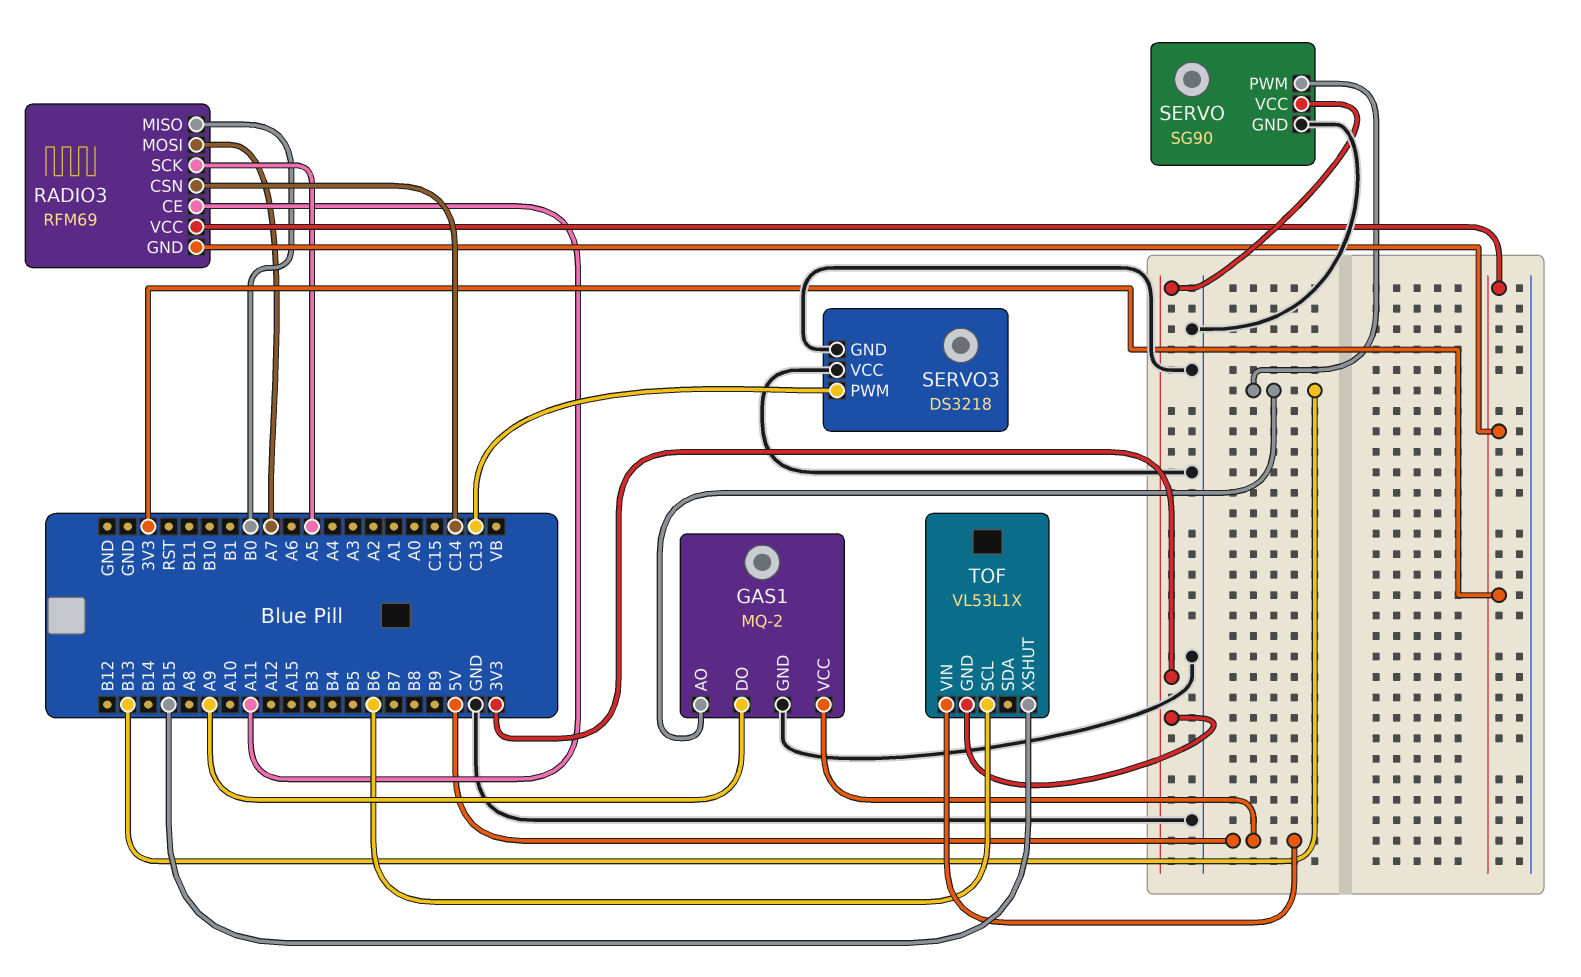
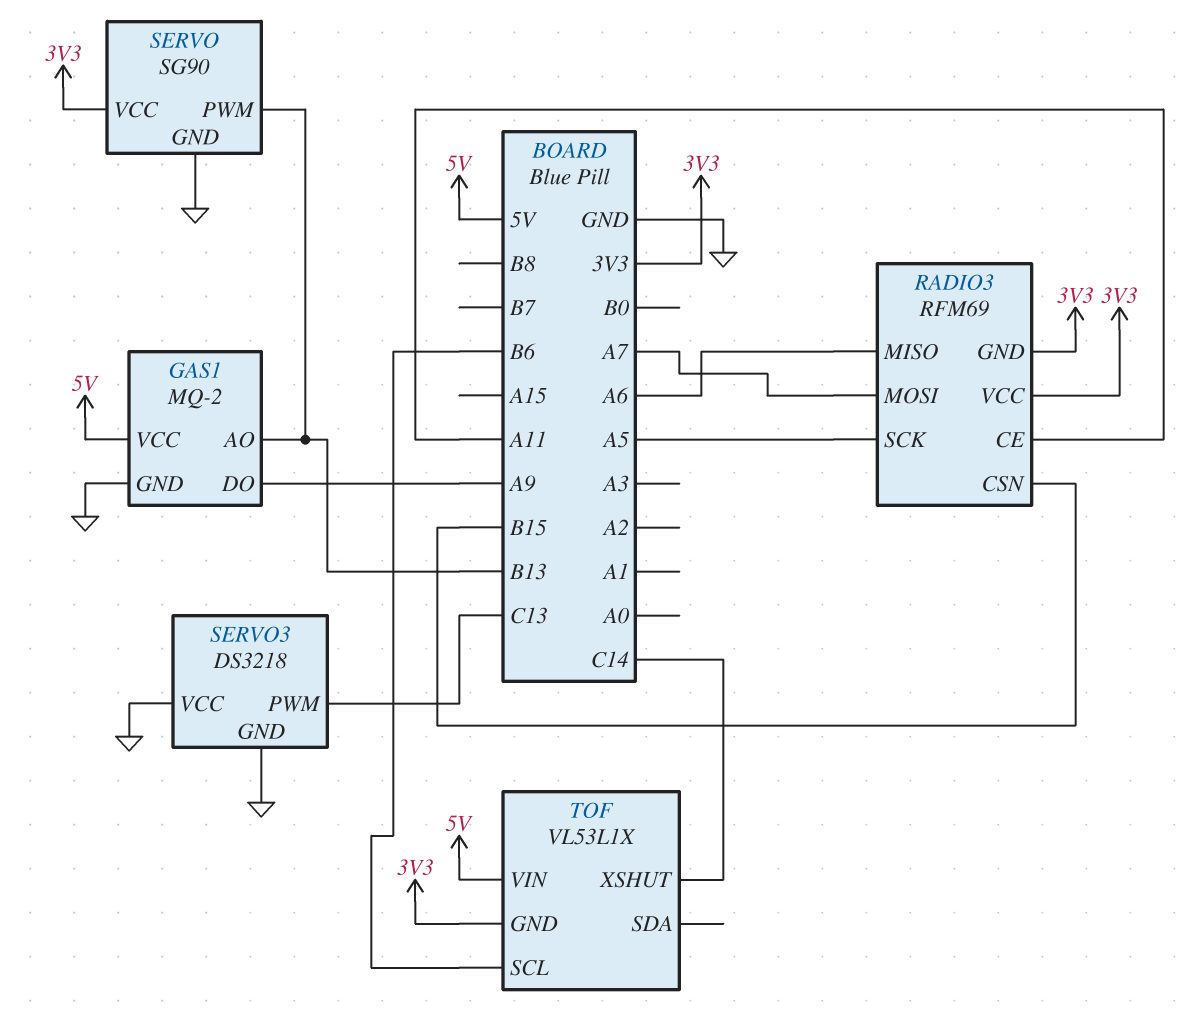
RADIO3 pin CSN: C14 -> B15
RADIO3 pin MISO: B0 -> A6
TOF pin XSHUT: B15 -> C14

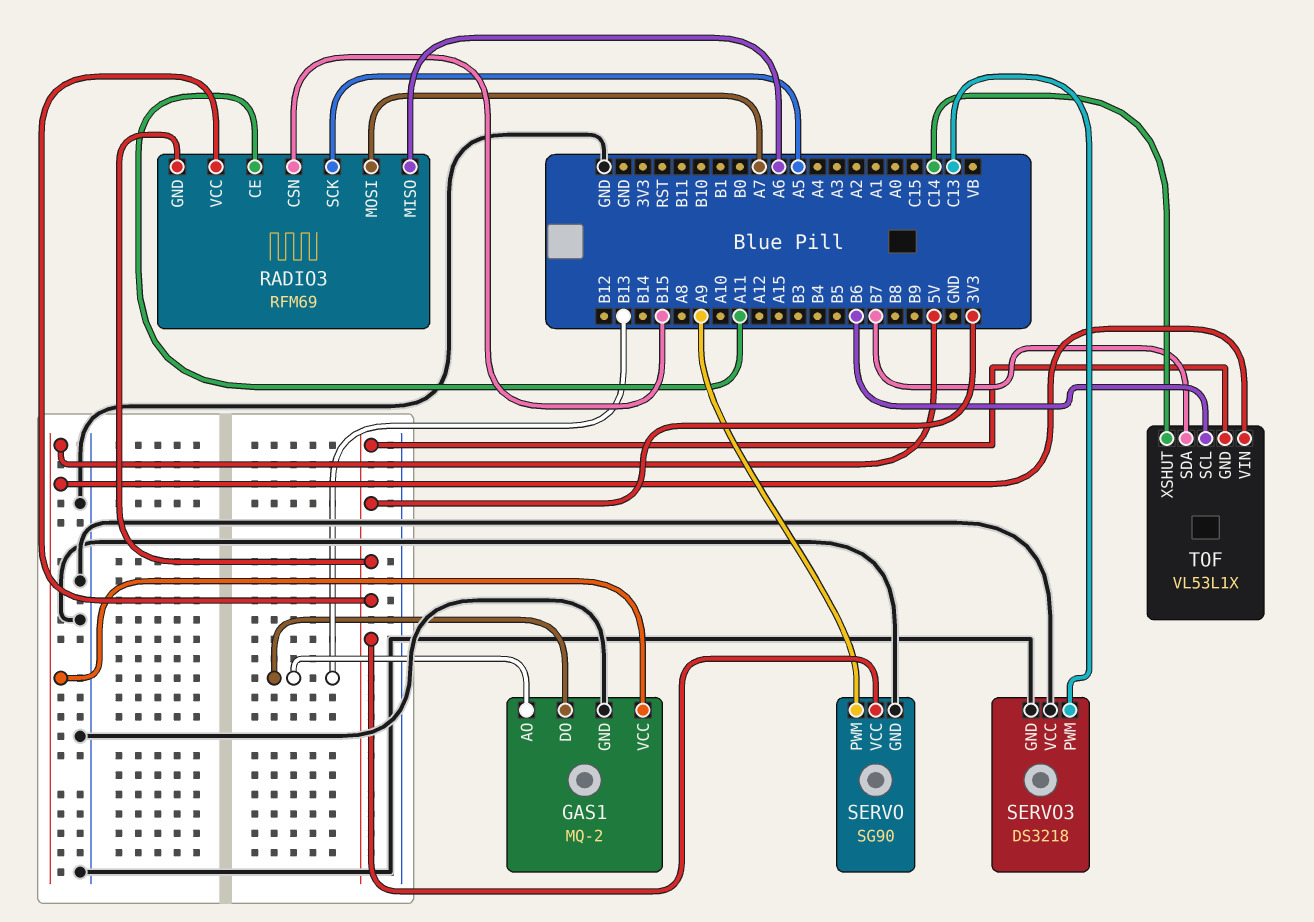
GAS1 pin DO: A9 -> B13
SERVO pin PWM: B13 -> A9
TOF pin SDA: none -> B7

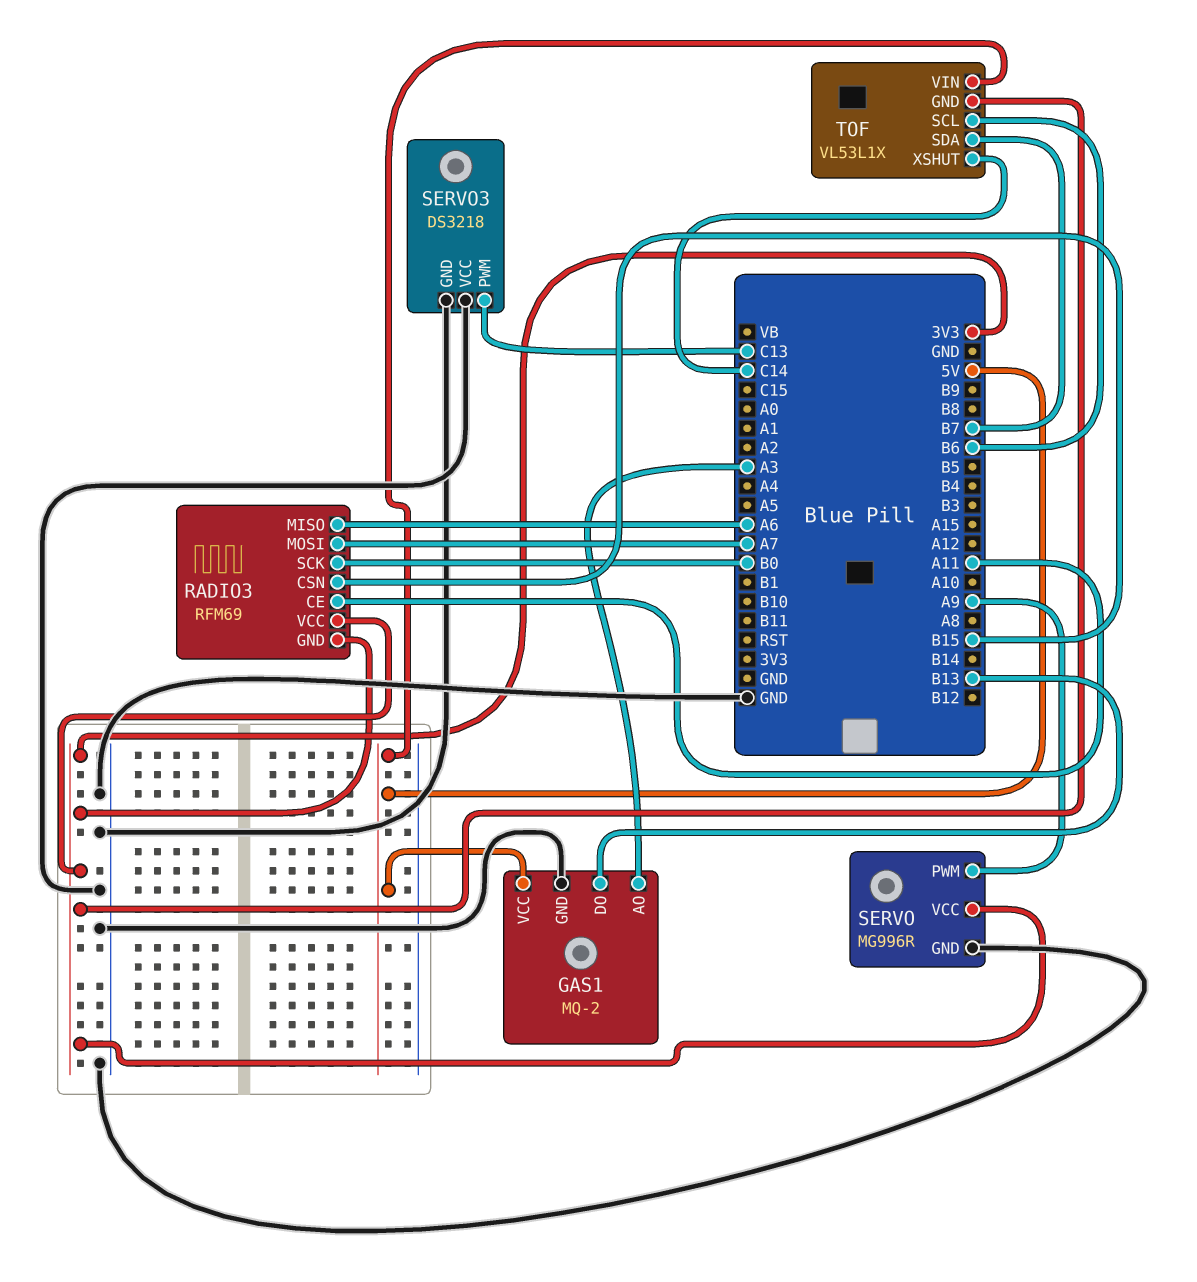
GAS1 pin AO: B13 -> A3
RADIO3 pin SCK: A5 -> B0
SERVO: SG90 -> MG996R

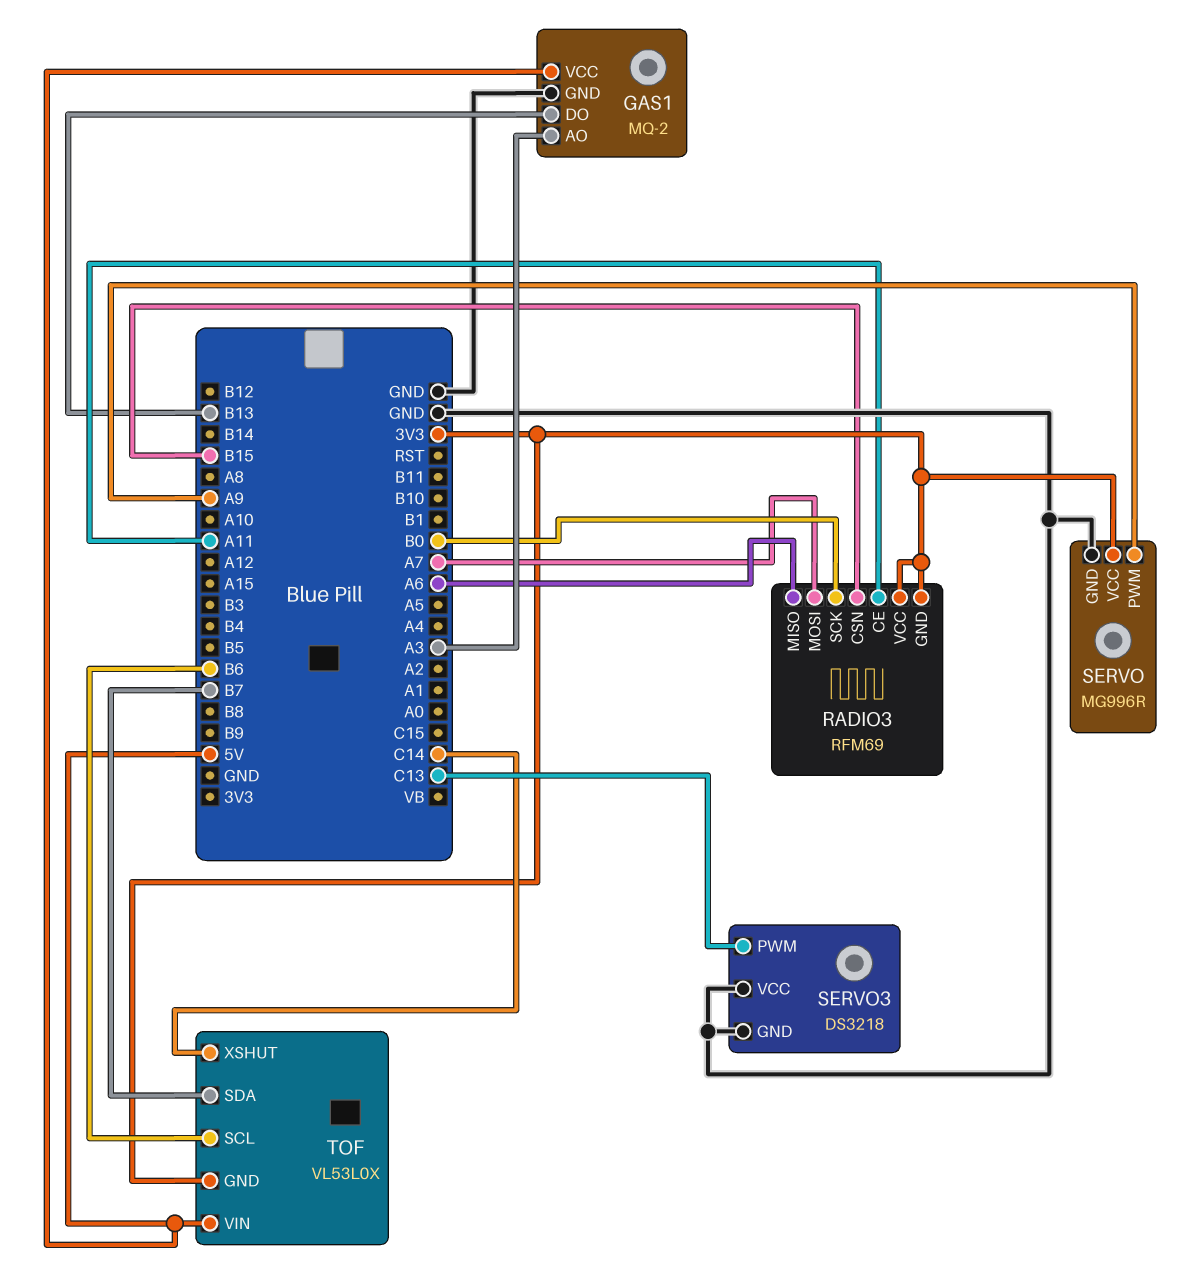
TOF: VL53L1X -> VL53L0X

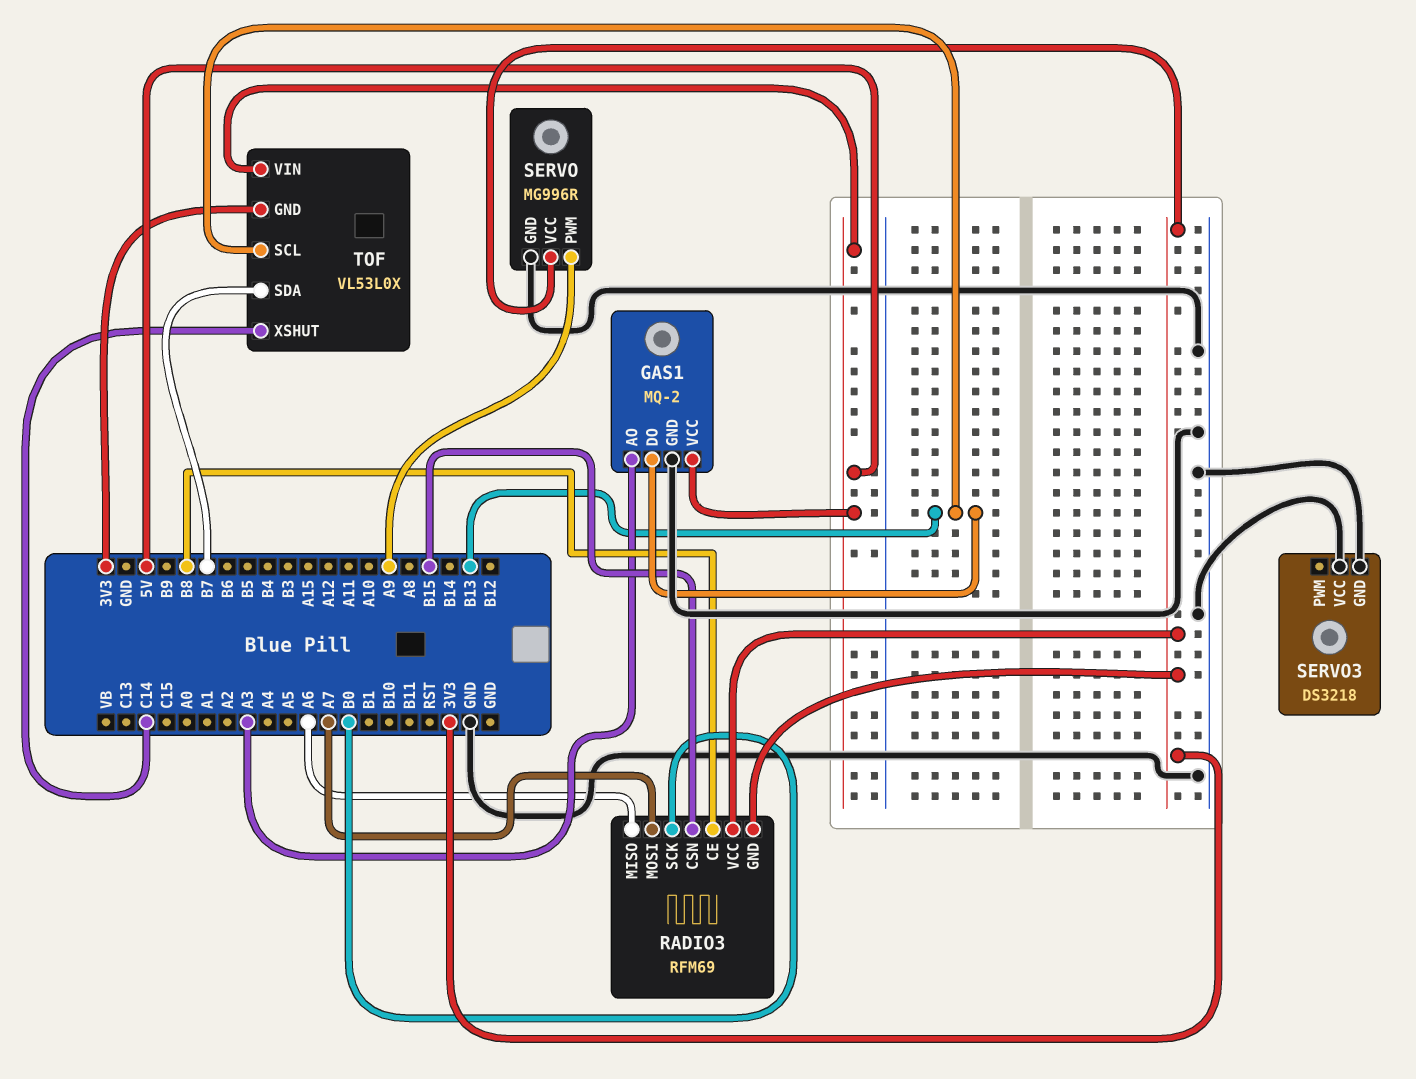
RADIO3 pin CE: A11 -> B8
SERVO3 pin PWM: C13 -> none
TOF pin SCL: B6 -> B13

